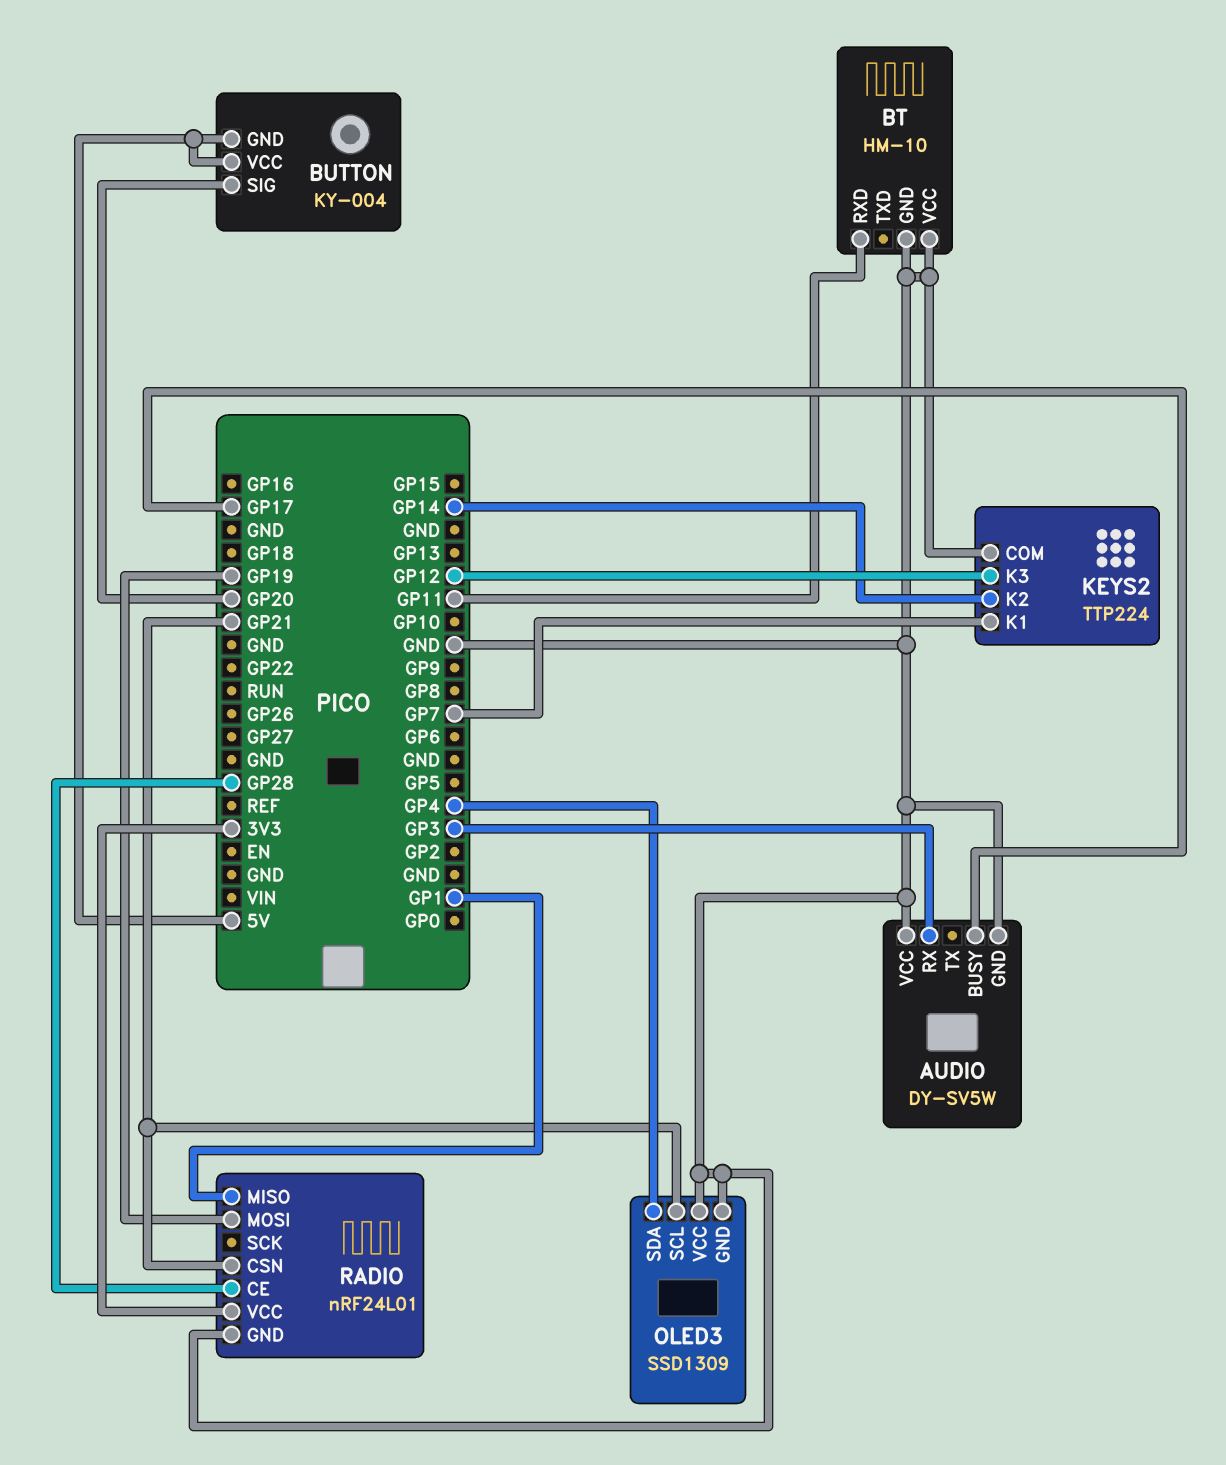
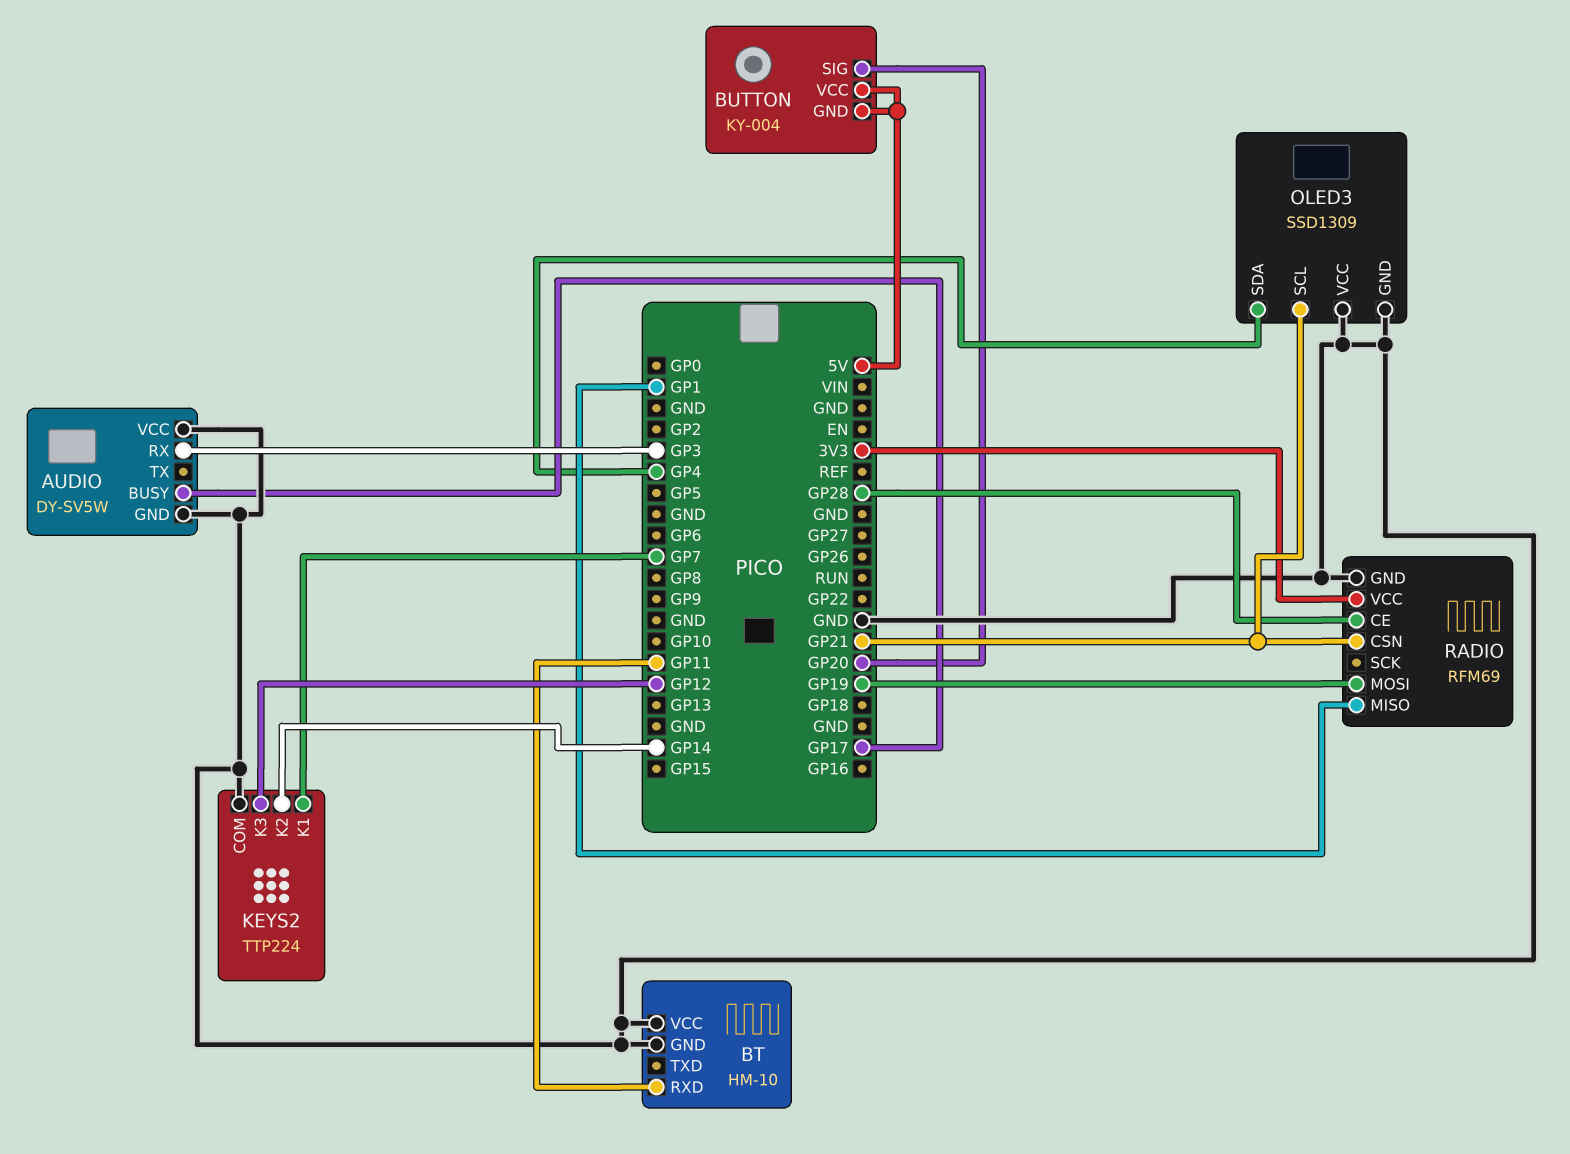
RADIO: nRF24L01 -> RFM69

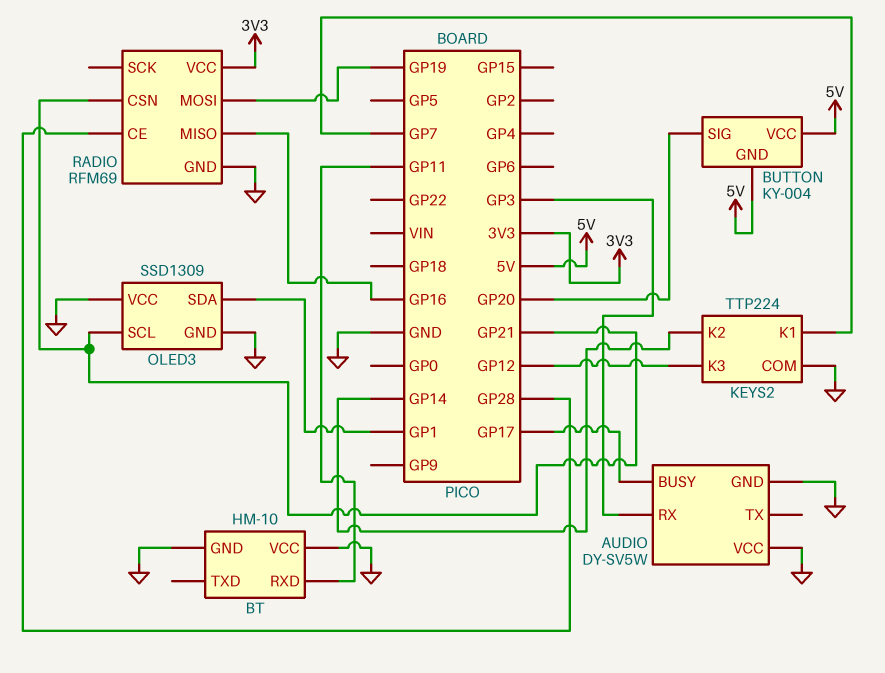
OLED3 pin SDA: GP4 -> GP1
RADIO pin MISO: GP1 -> GP16

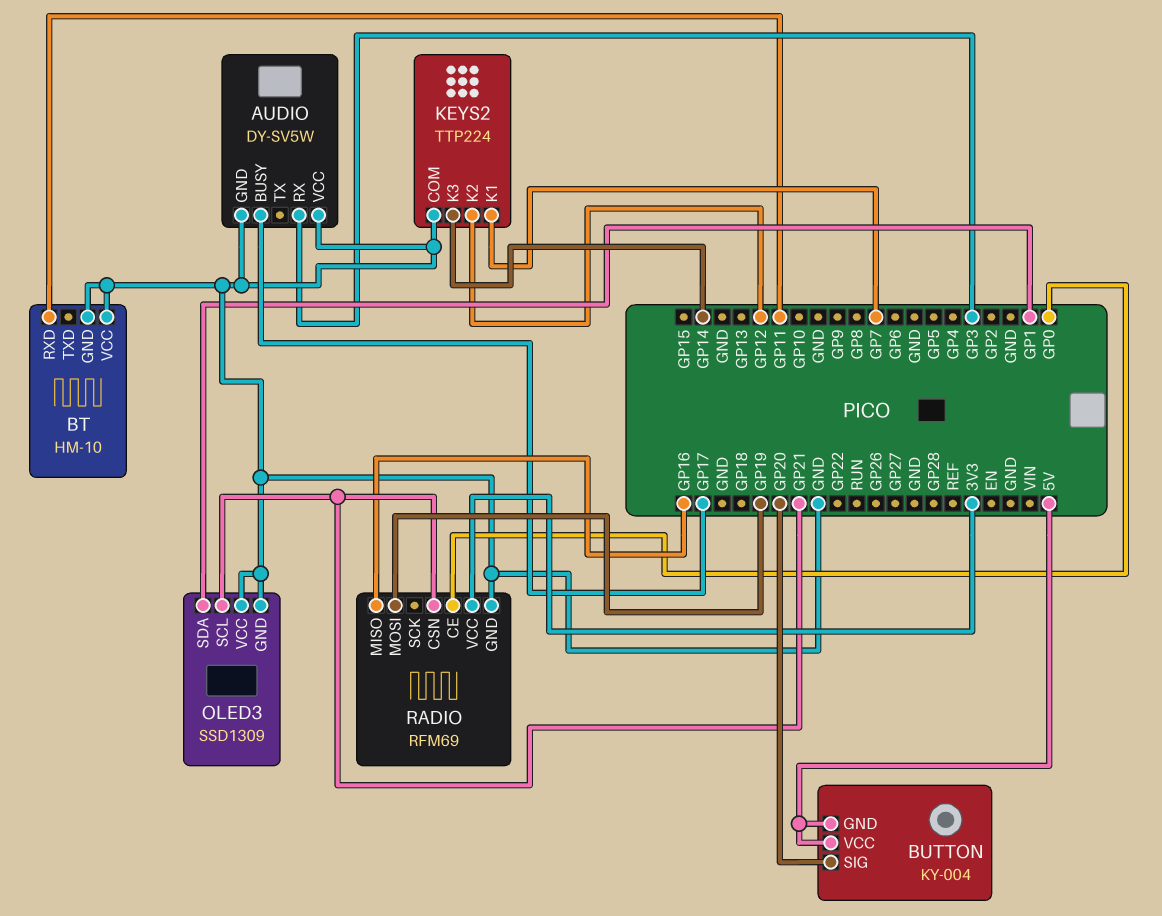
KEYS2 pin K2: GP14 -> GP12
KEYS2 pin K3: GP12 -> GP14
RADIO pin CE: GP28 -> GP0

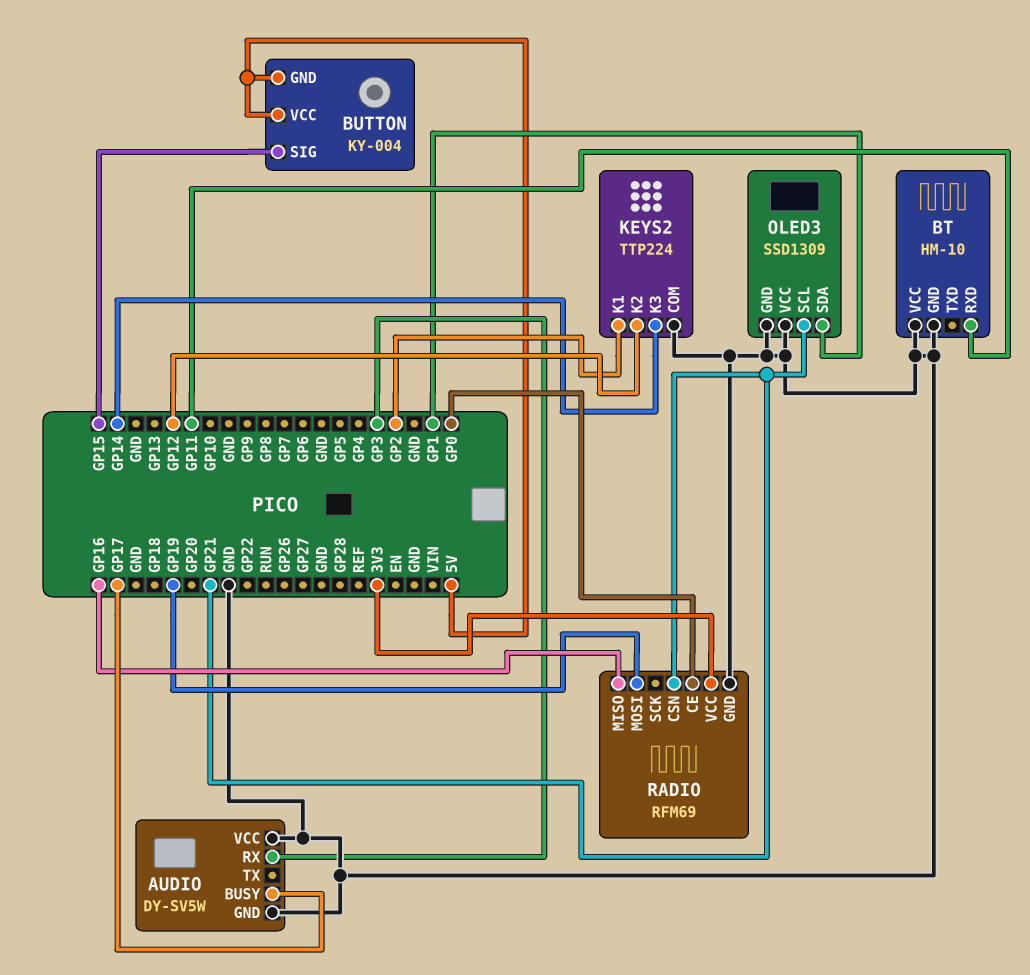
BUTTON pin SIG: GP20 -> GP15
KEYS2 pin K1: GP7 -> GP2

